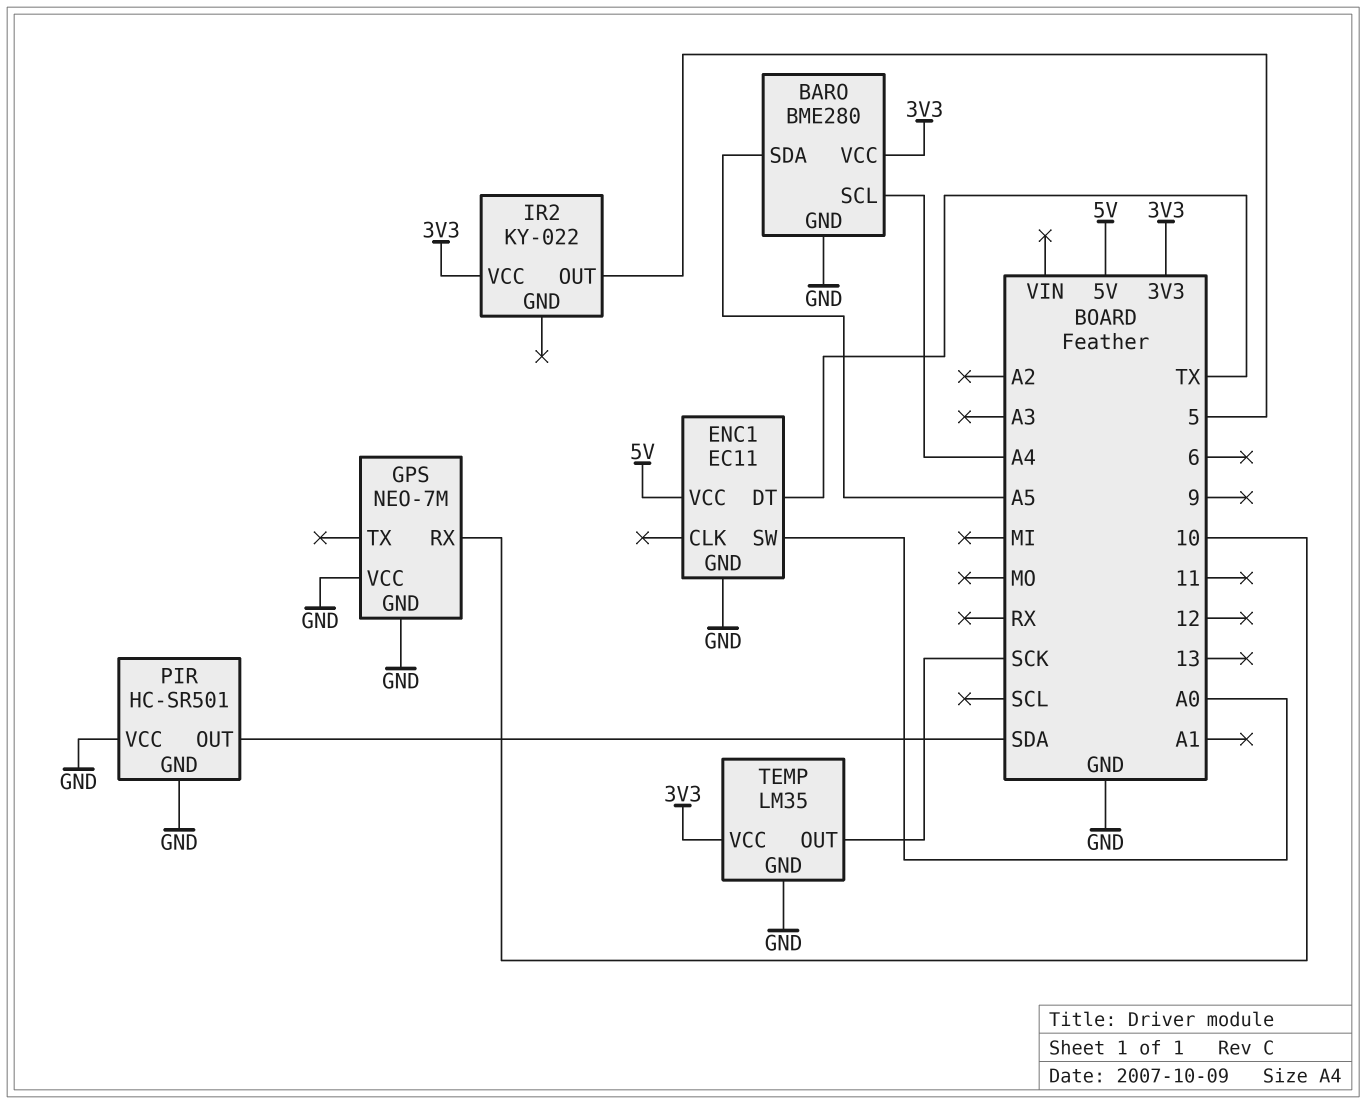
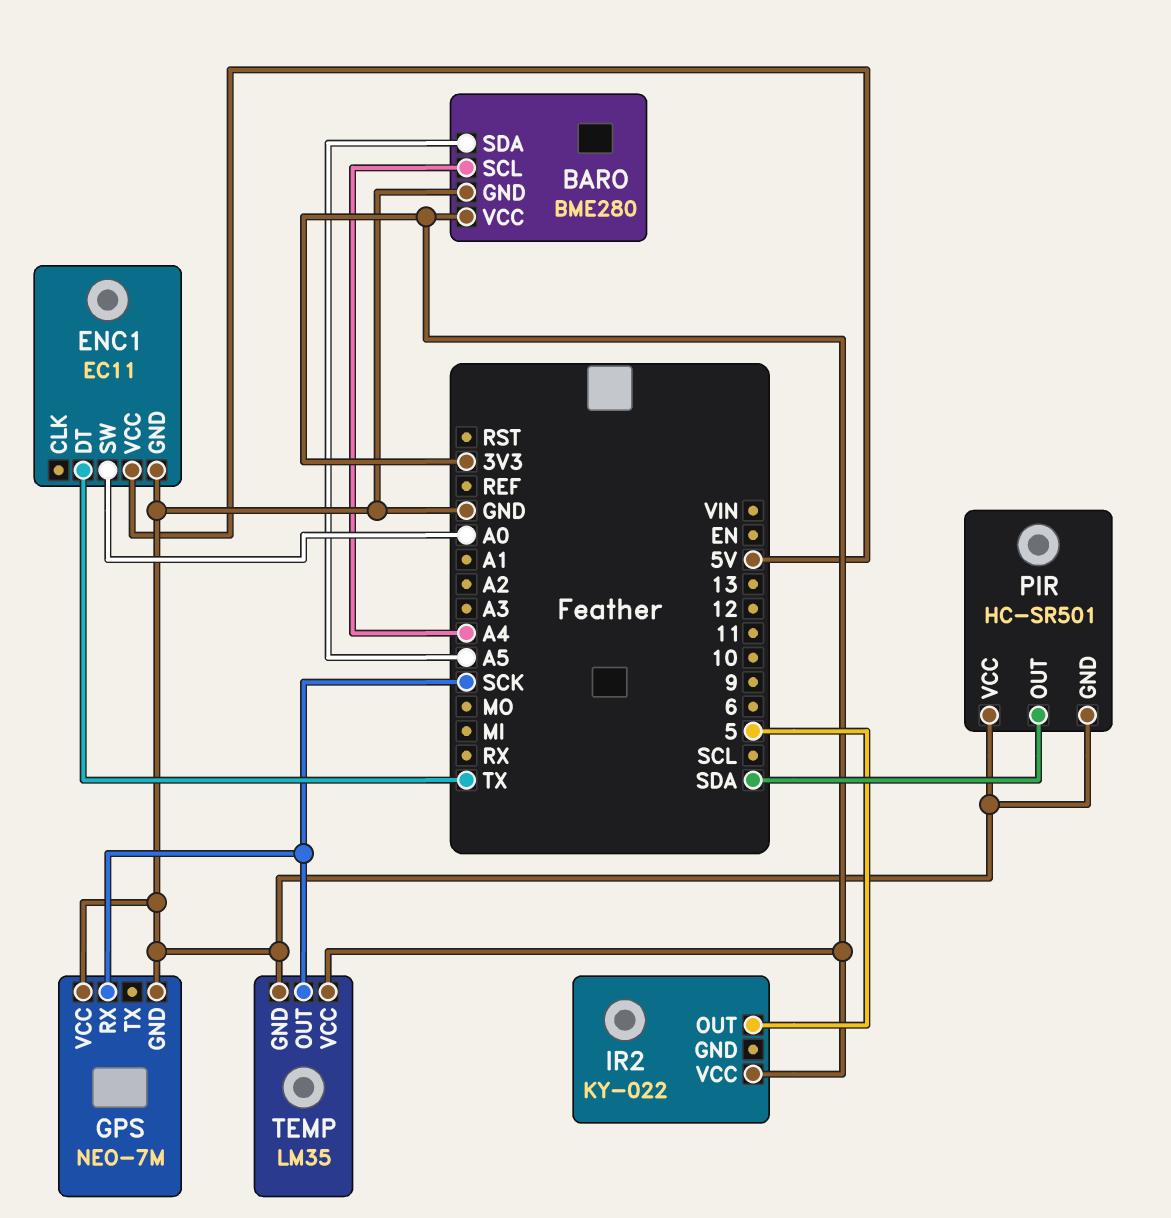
GPS pin RX: 10 -> SCK

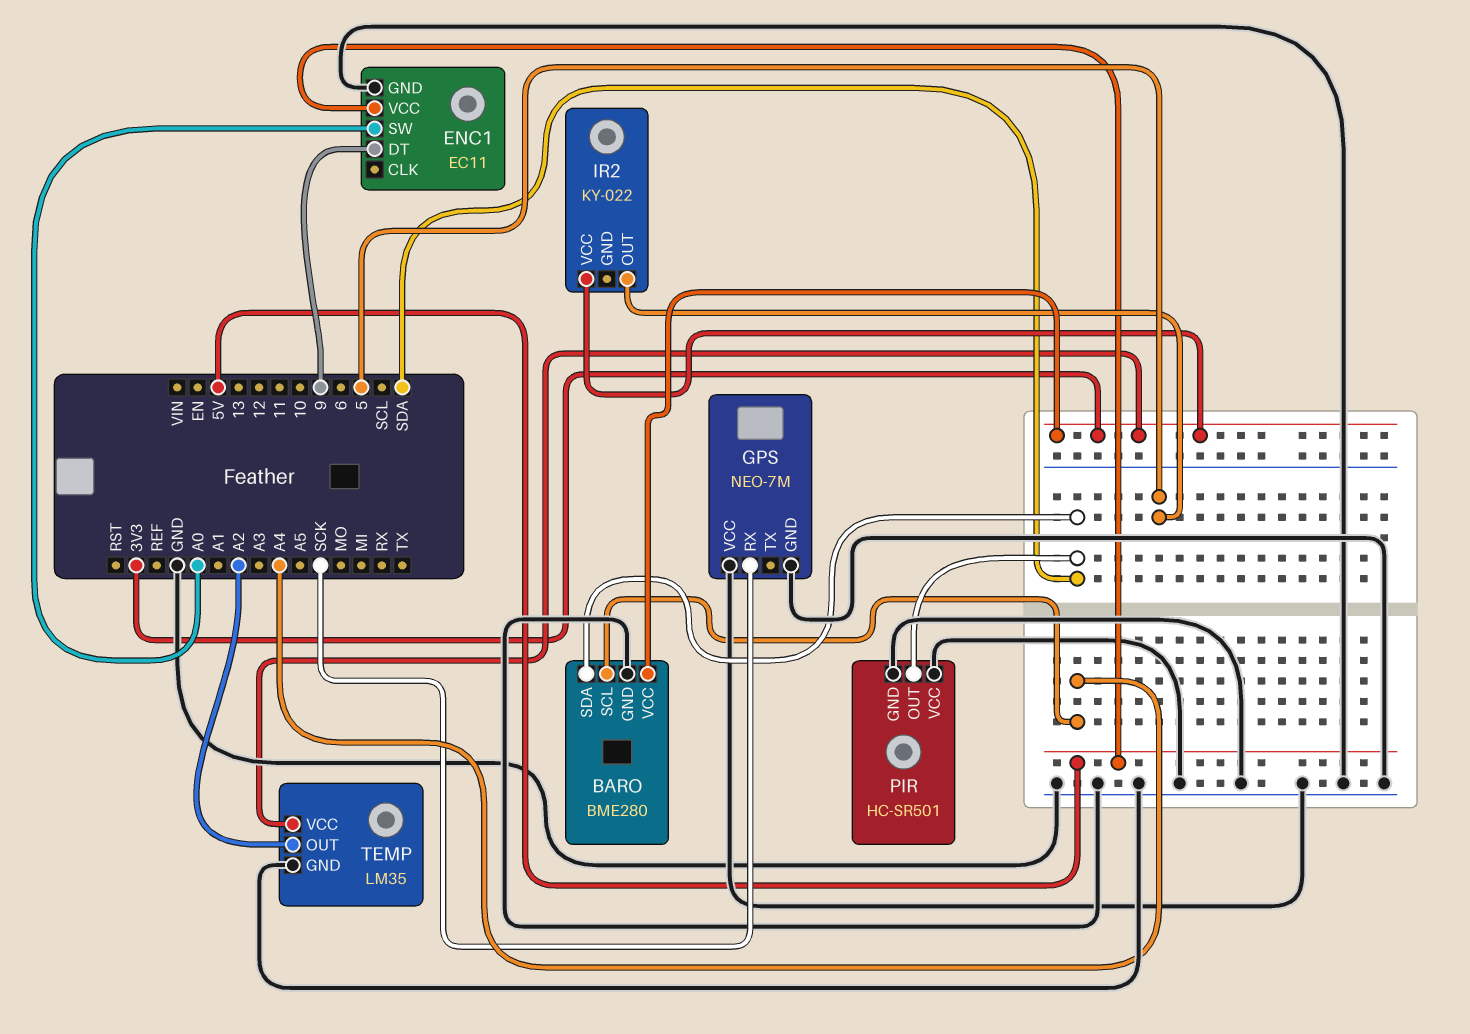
BARO pin SDA: A5 -> SDA
ENC1 pin DT: TX -> 9
TEMP pin OUT: SCK -> A2

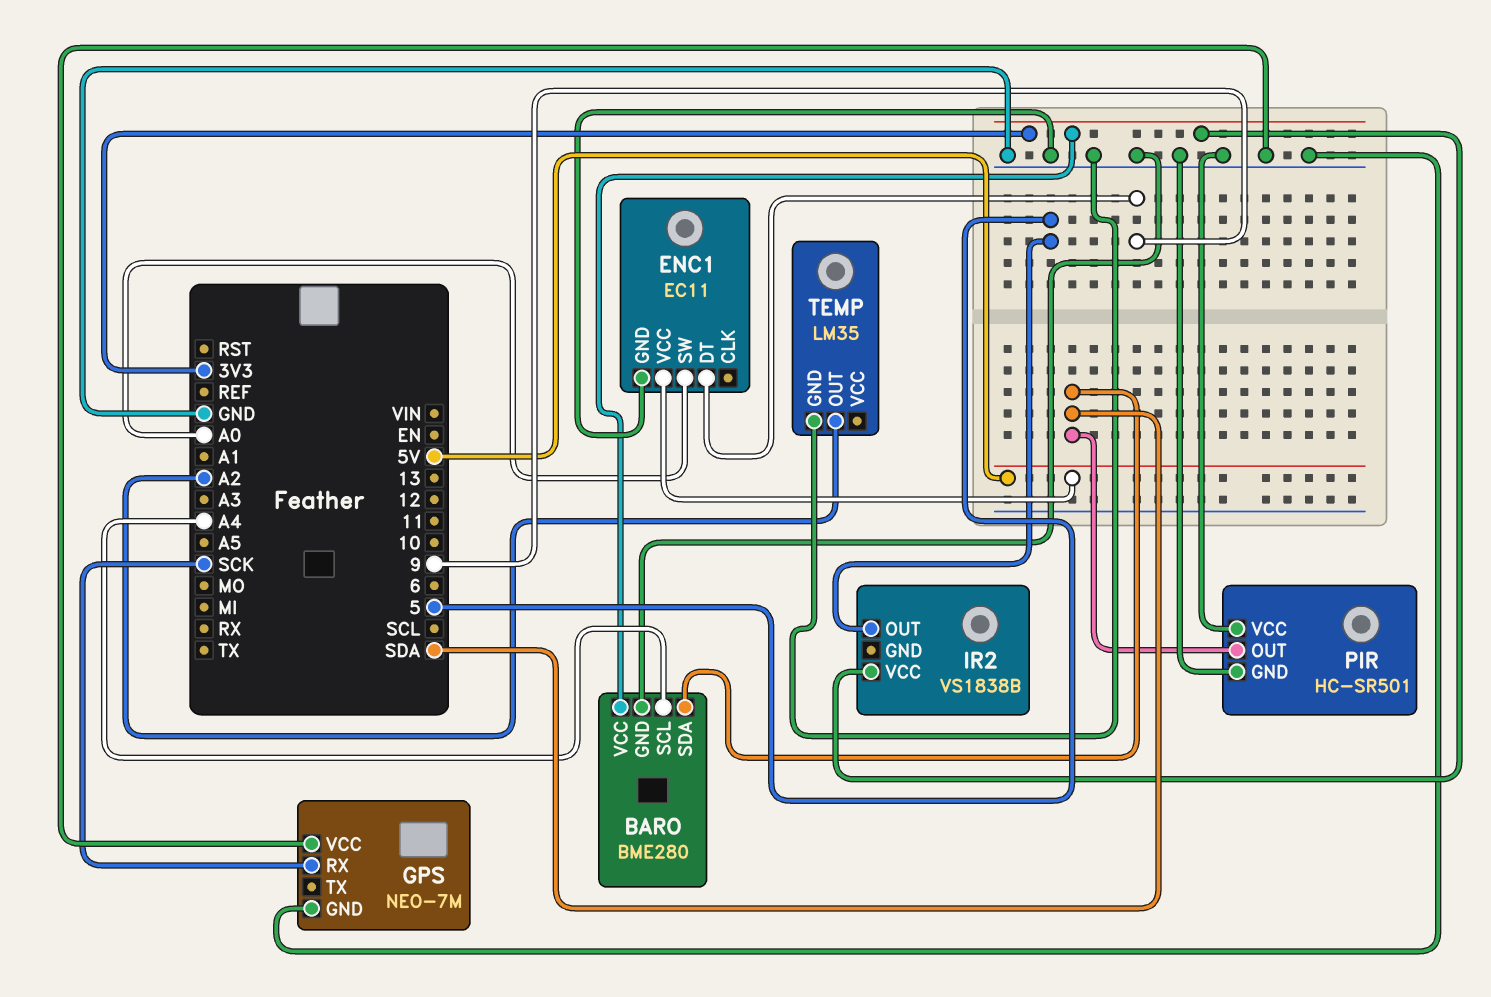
IR2: KY-022 -> VS1838B
TEMP pin VCC: 3V3 -> none

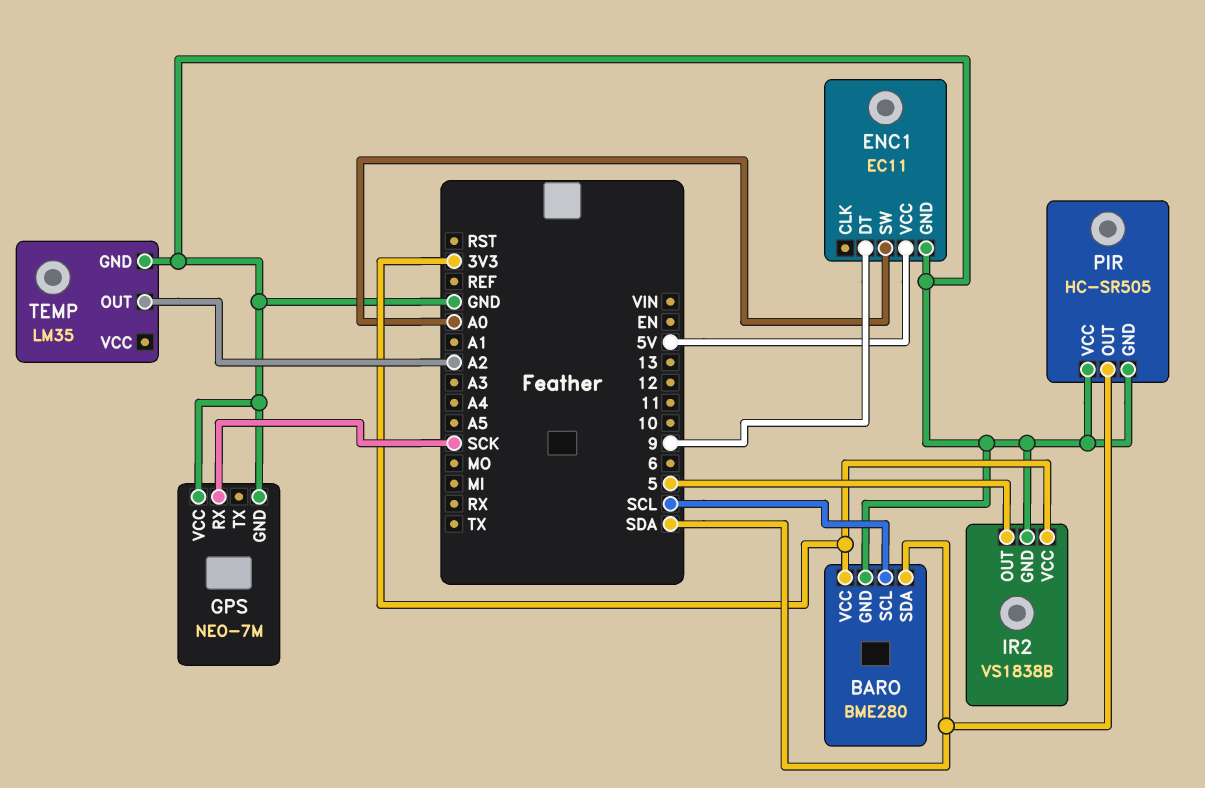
BARO pin SCL: A4 -> SCL
IR2 pin GND: none -> GND
PIR: HC-SR501 -> HC-SR505

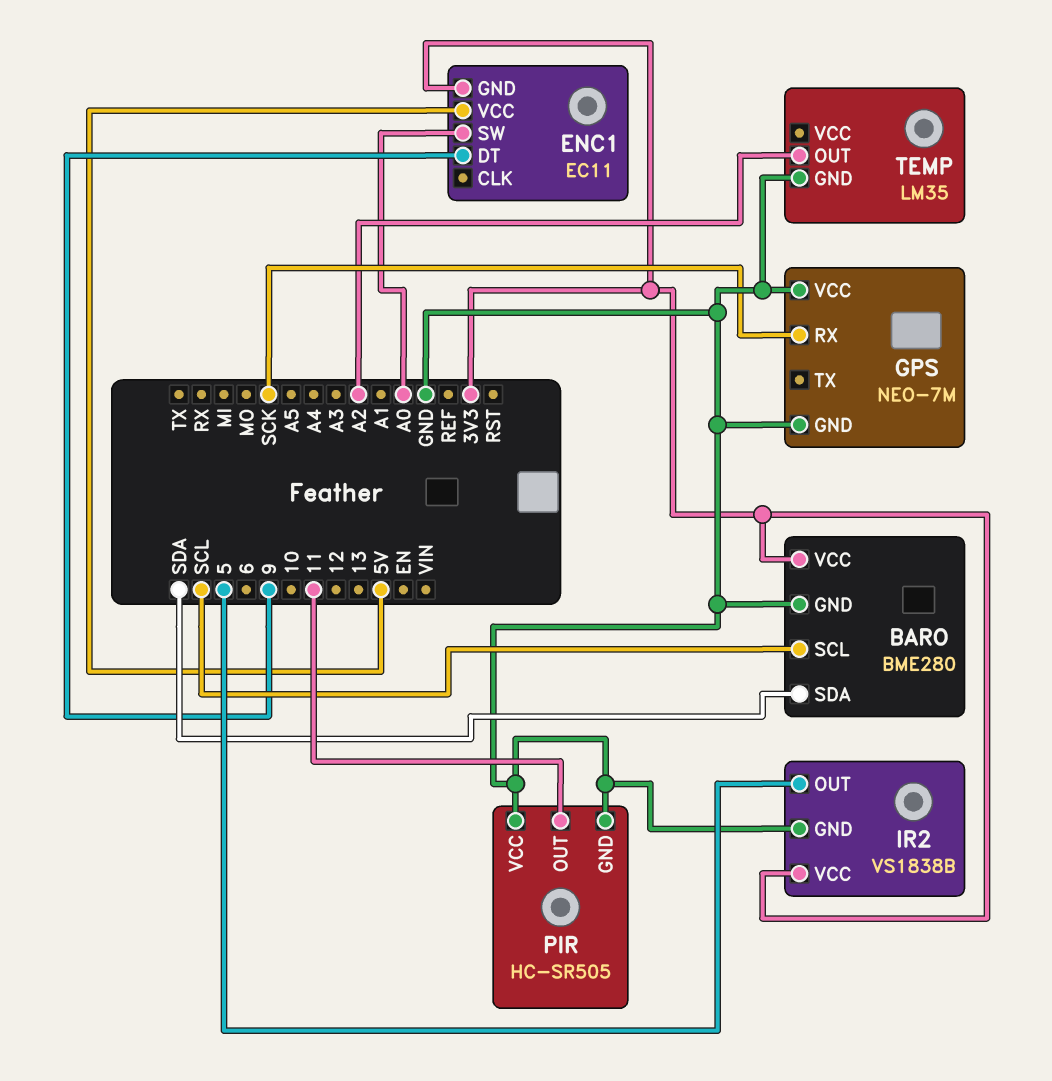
ENC1 pin GND: GND -> 3V3
PIR pin OUT: SDA -> 11

